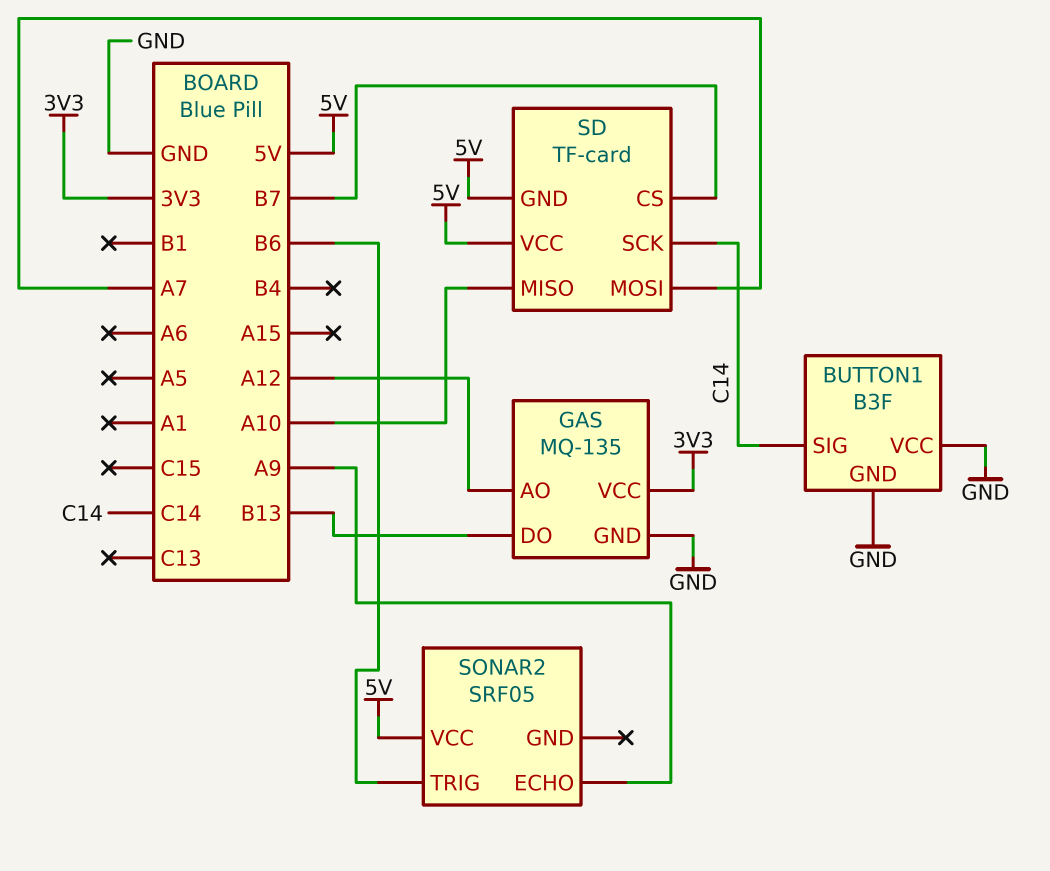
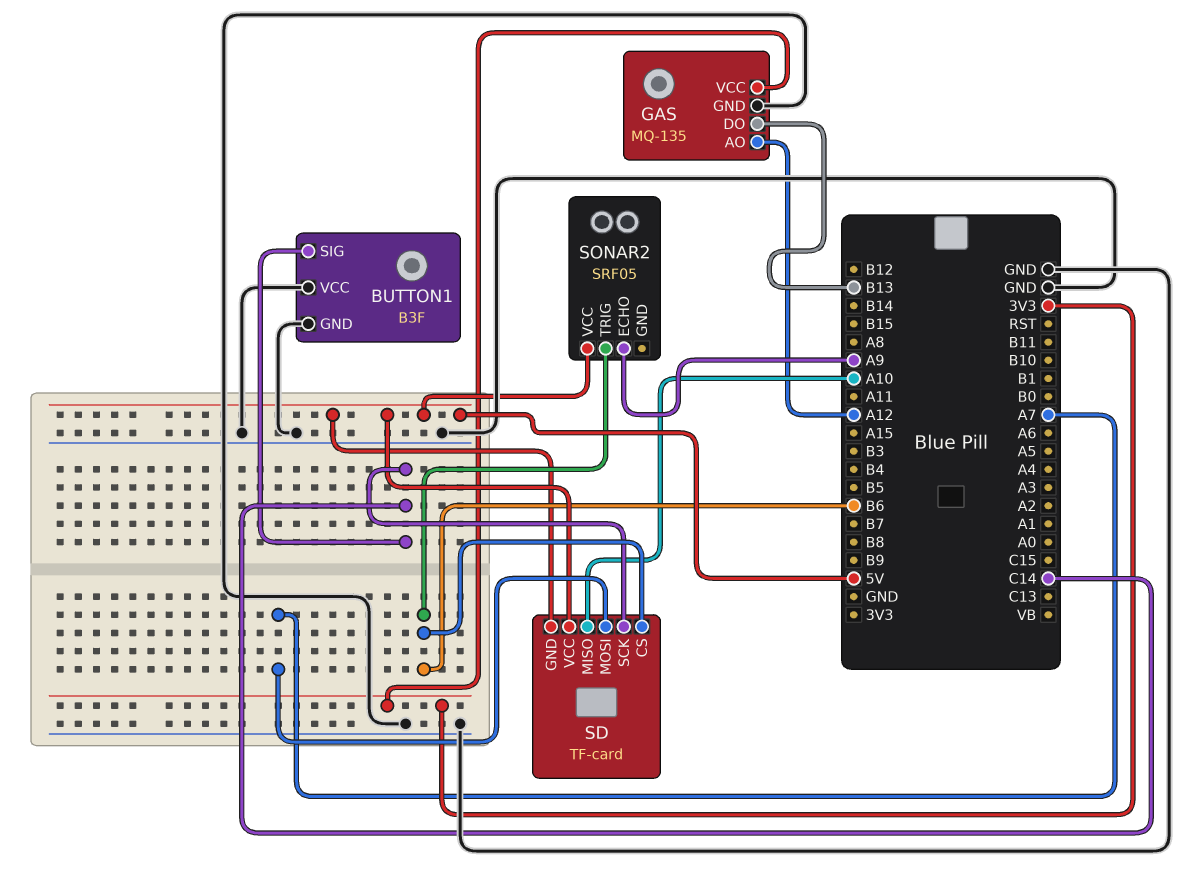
SD pin CS: B7 -> B6

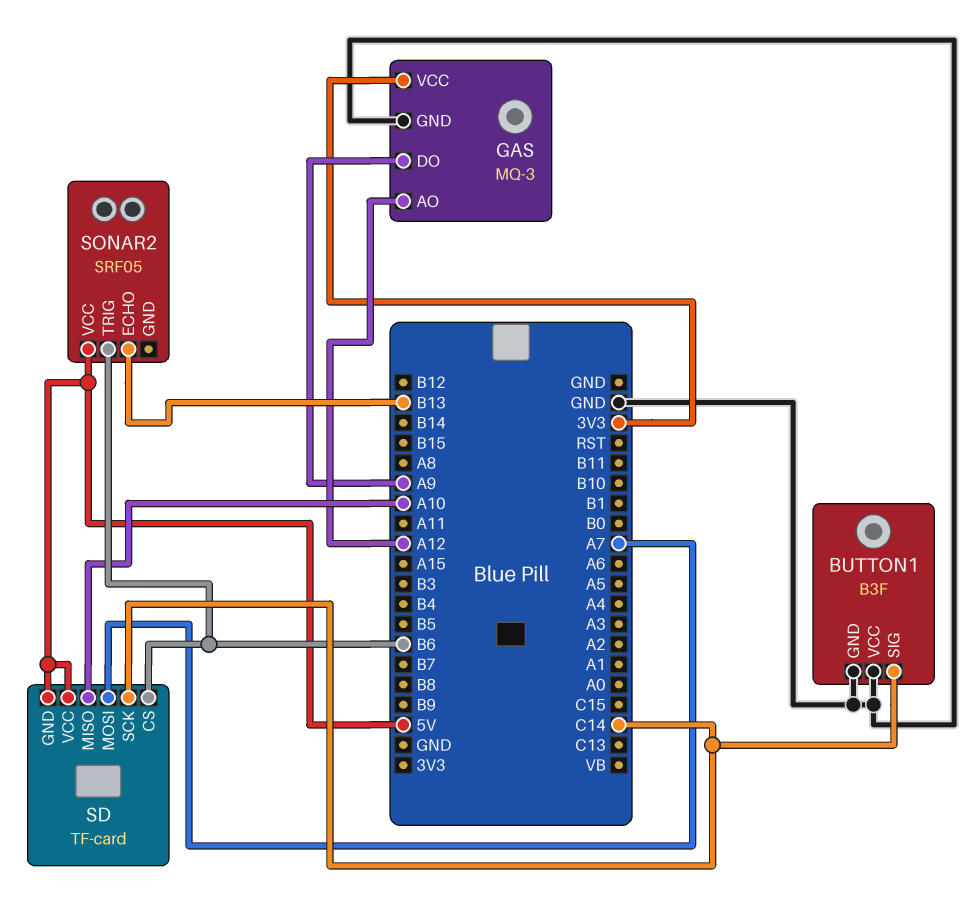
GAS: MQ-135 -> MQ-3
GAS pin DO: B13 -> A9
SONAR2 pin ECHO: A9 -> B13

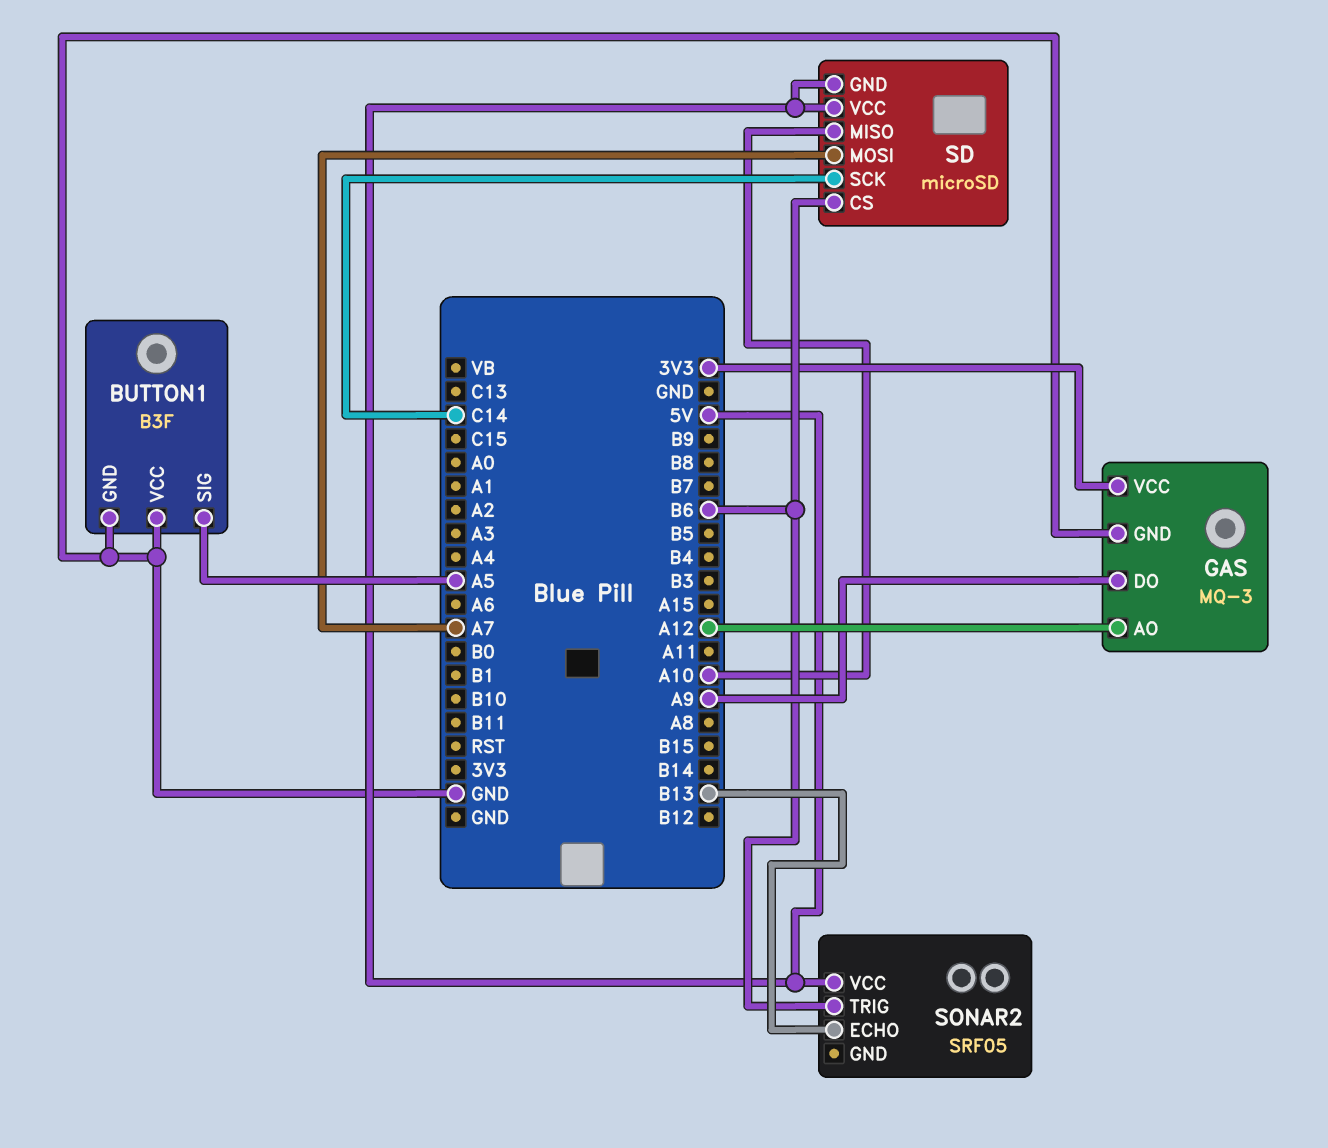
BUTTON1 pin SIG: C14 -> A5
SD: TF-card -> microSD

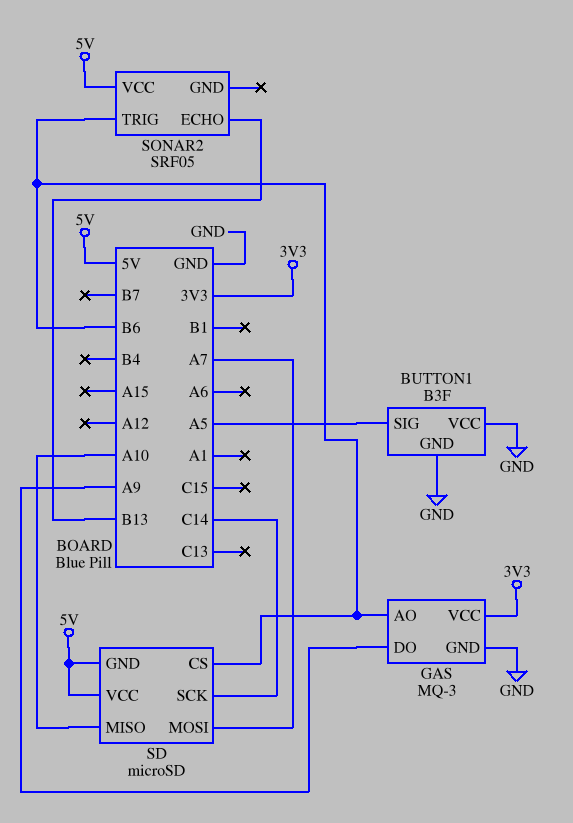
GAS pin AO: A12 -> B6

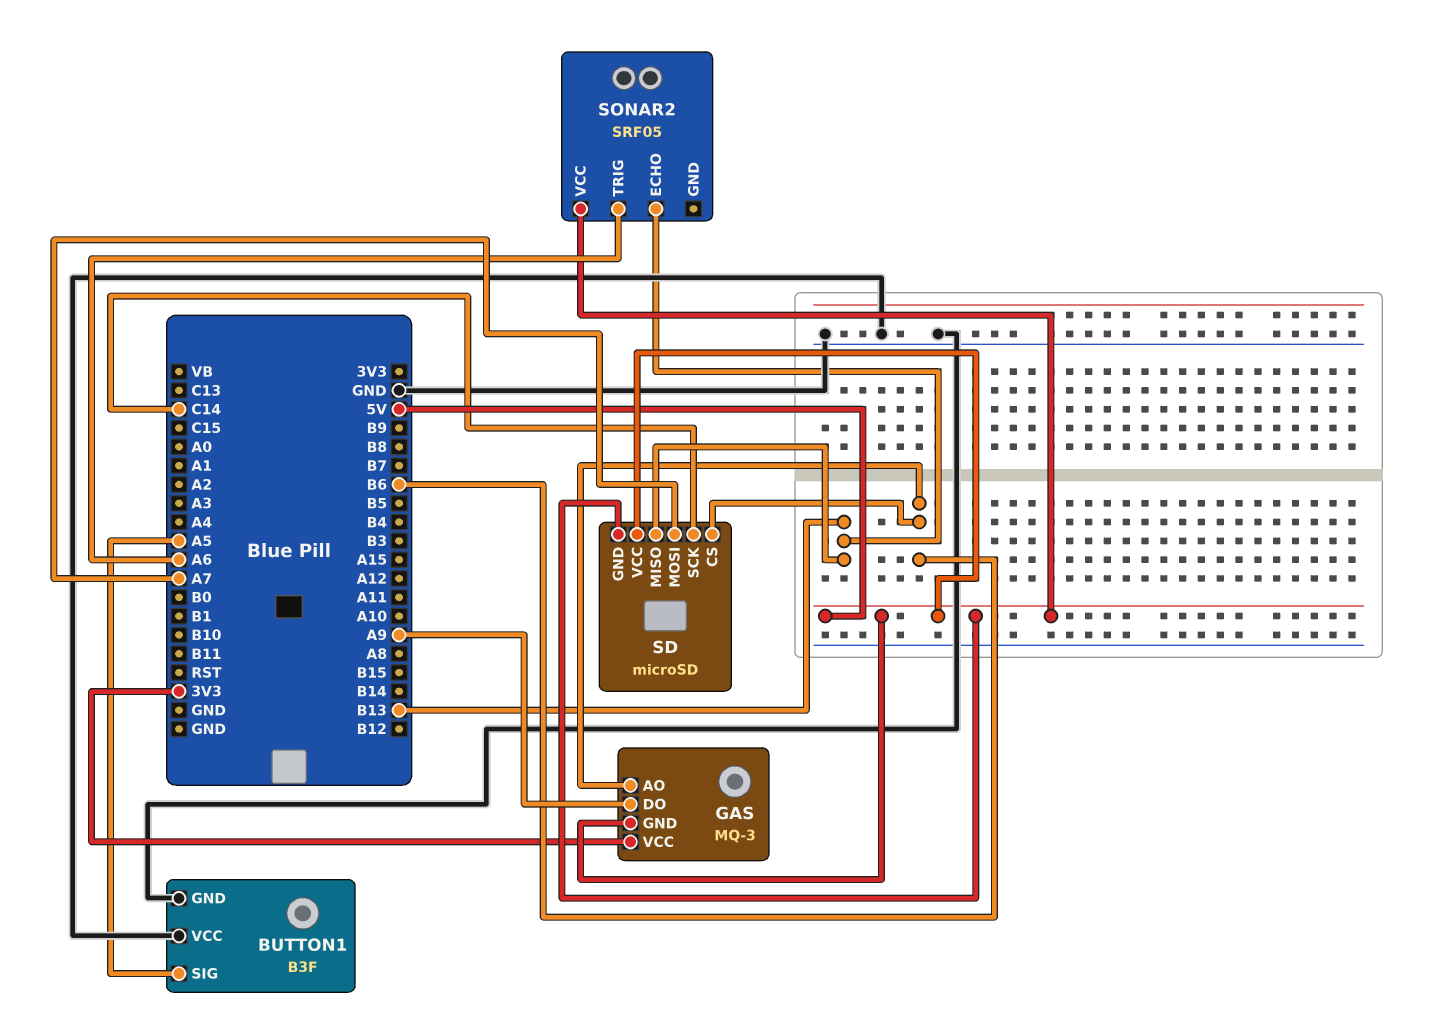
GAS pin GND: GND -> 5V
SD pin MISO: A10 -> B13
SONAR2 pin TRIG: B6 -> A6

